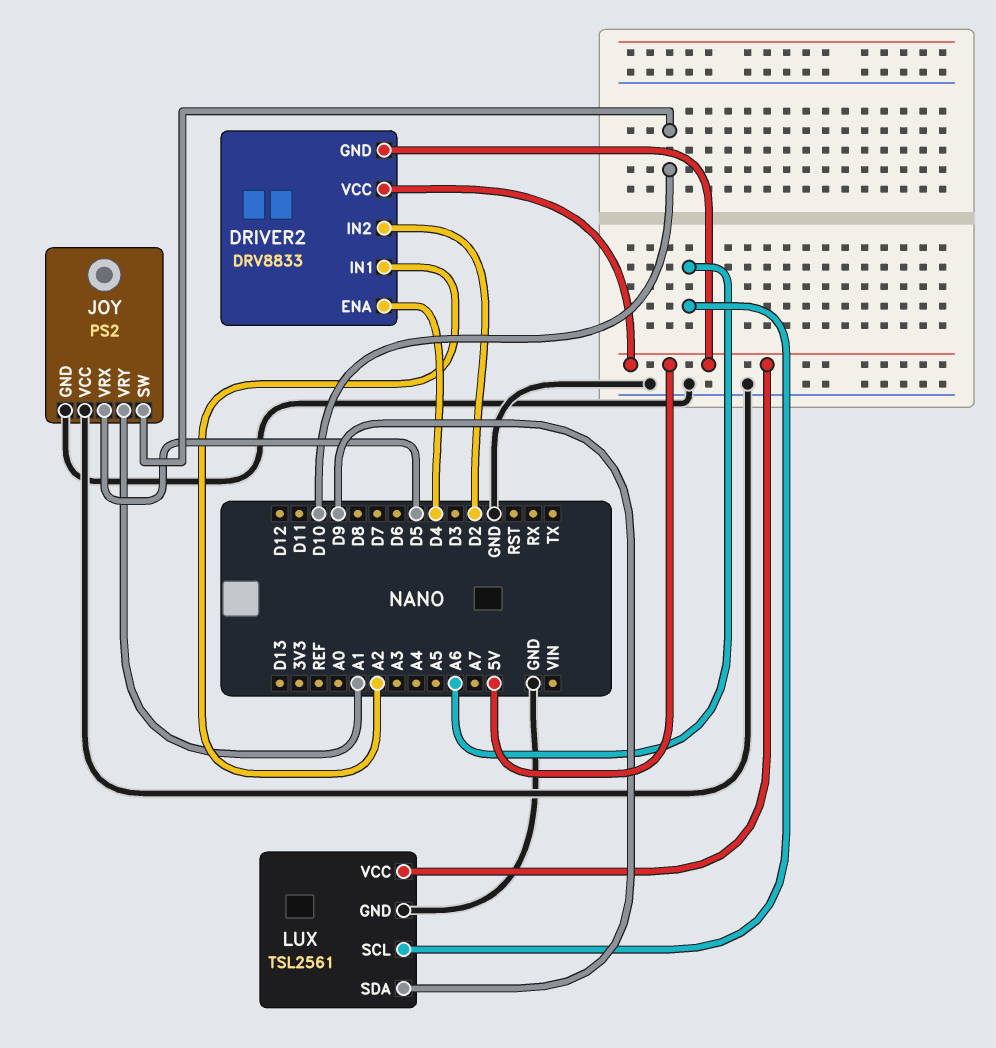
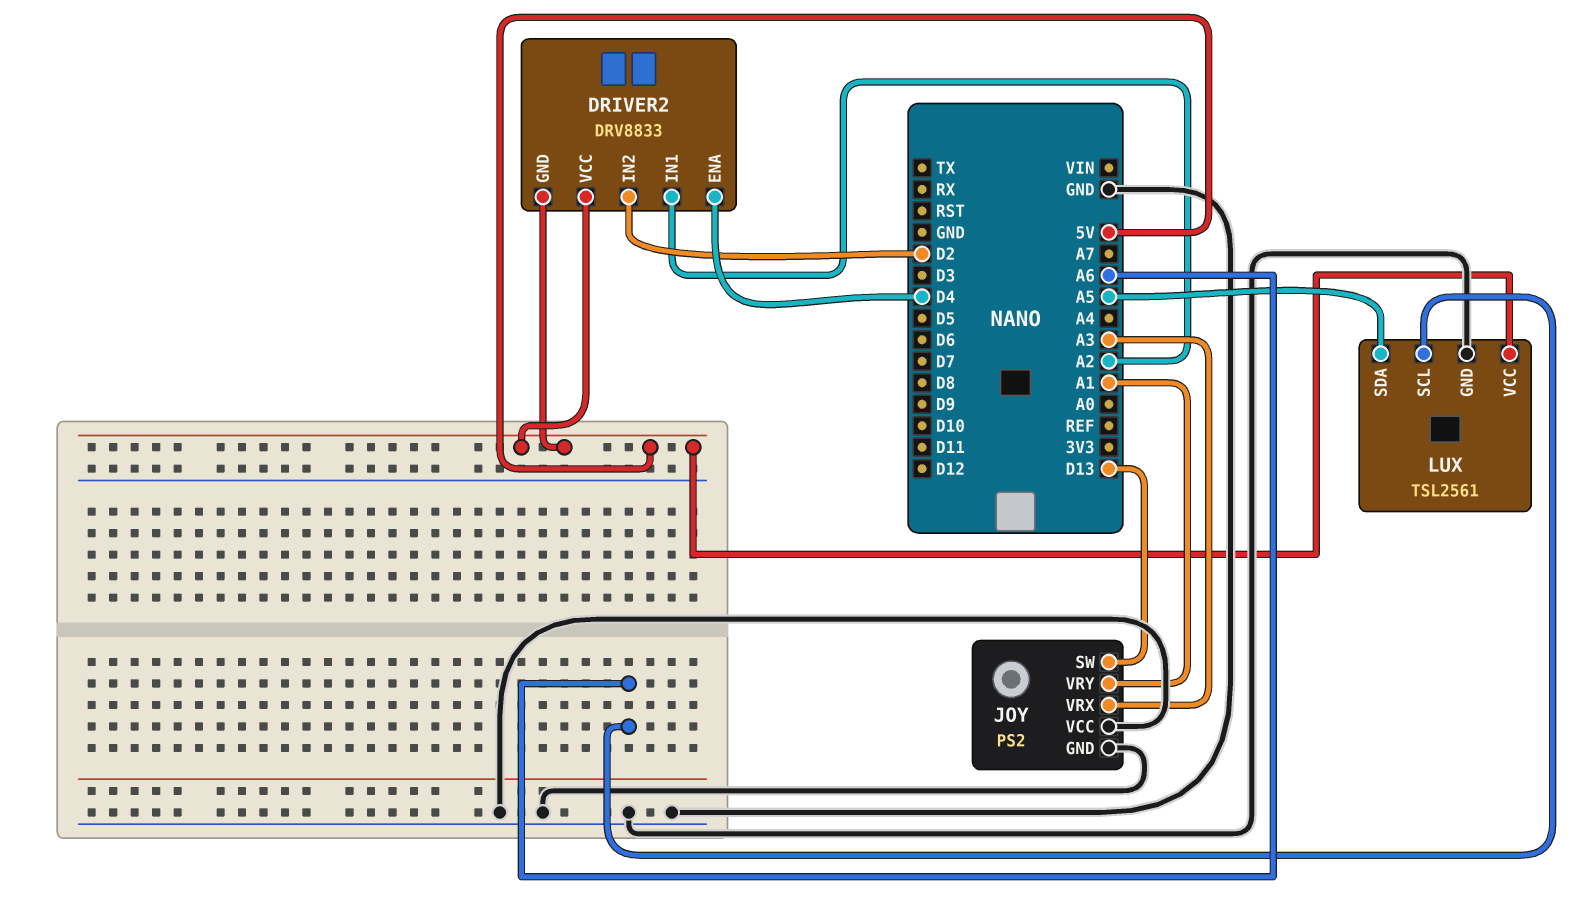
JOY pin SW: D10 -> D13
JOY pin VRX: D5 -> A3
LUX pin SDA: D9 -> A5

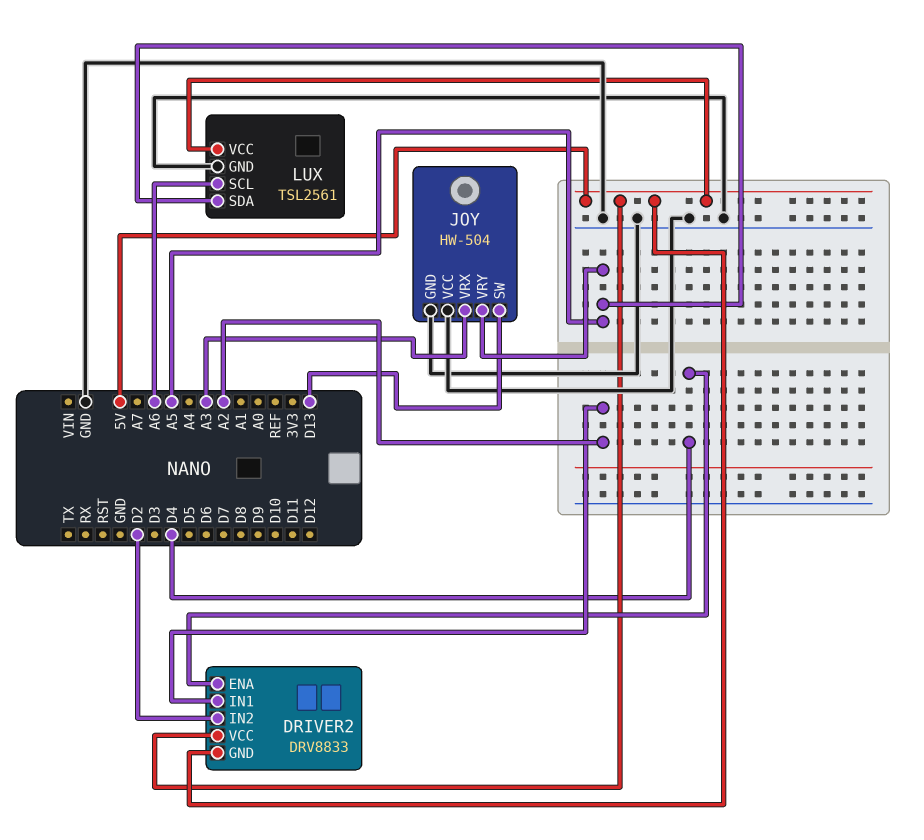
JOY: PS2 -> HW-504
JOY pin VRY: A1 -> A5

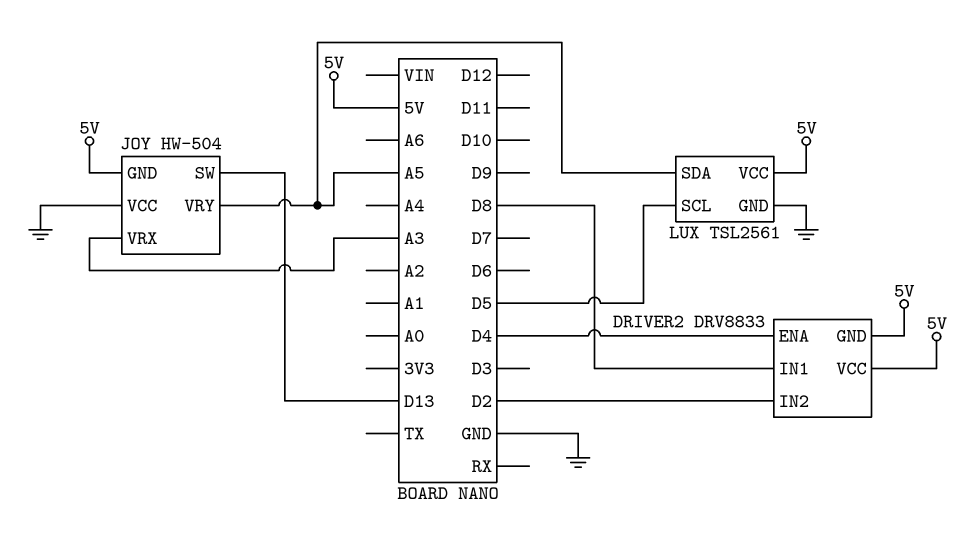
DRIVER2 pin IN1: A2 -> D8
JOY pin GND: GND -> 5V
LUX pin SCL: A6 -> D5

